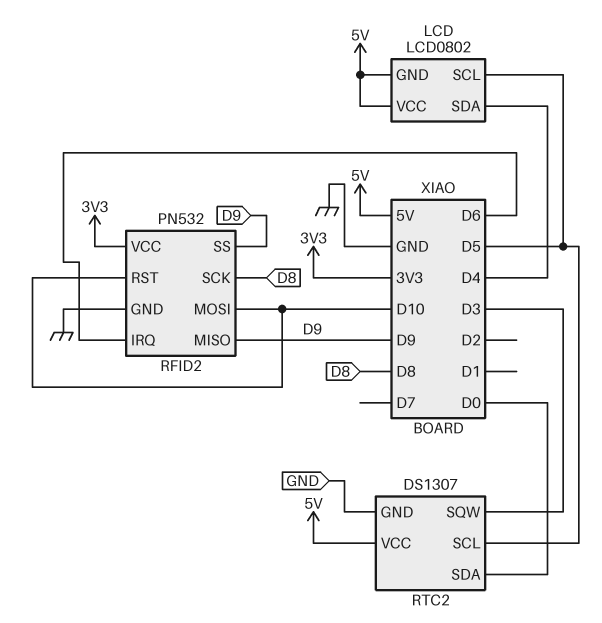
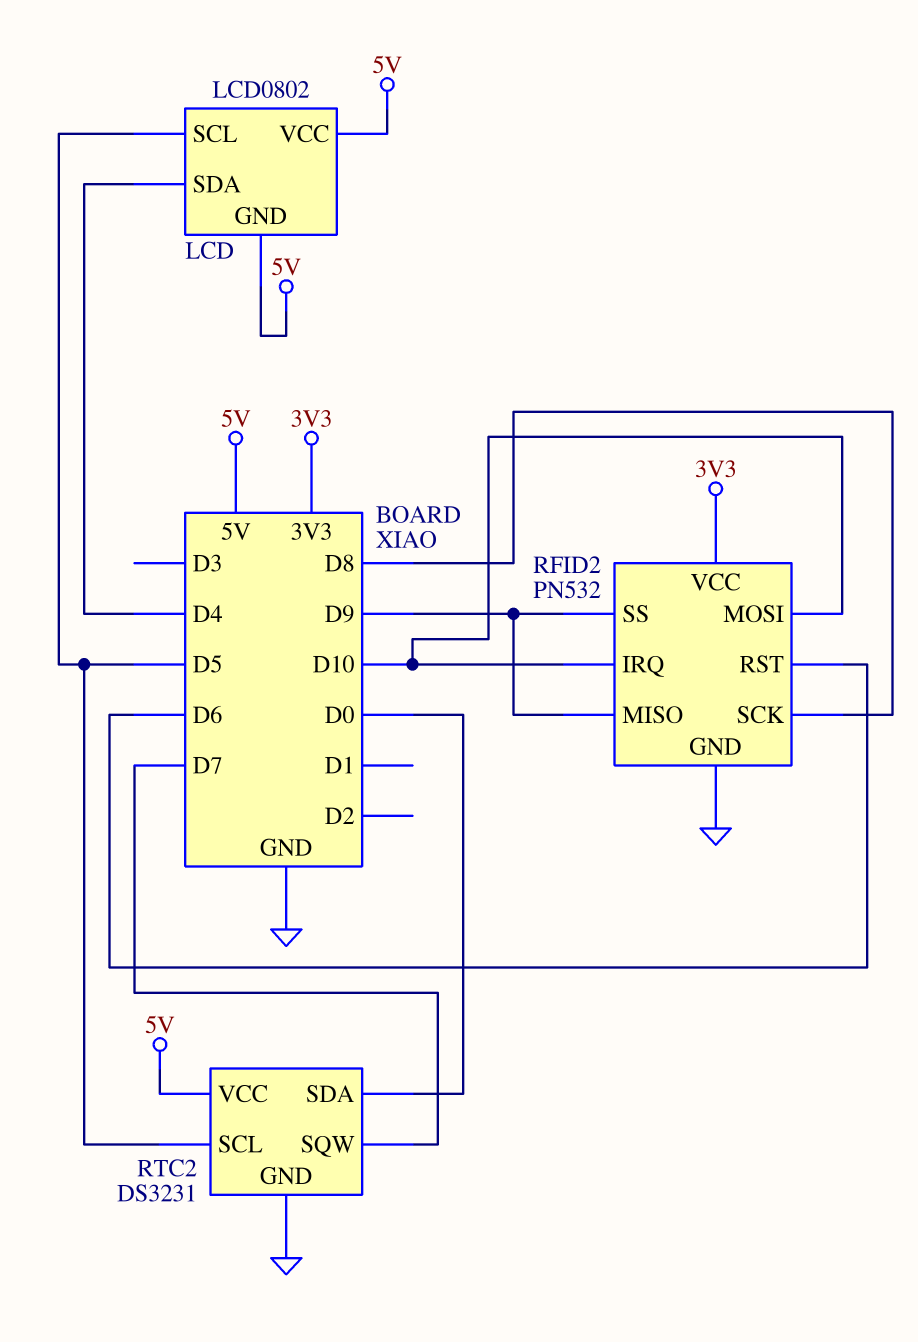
RFID2 pin IRQ: D6 -> D10
RFID2 pin RST: D10 -> D6
RTC2: DS1307 -> DS3231
RTC2 pin SQW: D3 -> D7

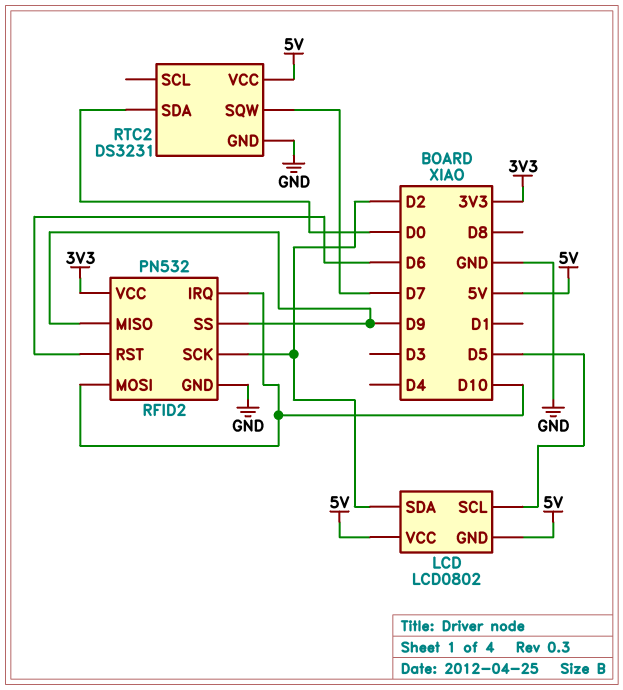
LCD pin SDA: D4 -> D2
RFID2 pin SCK: D8 -> D2
RTC2 pin SCL: D5 -> none

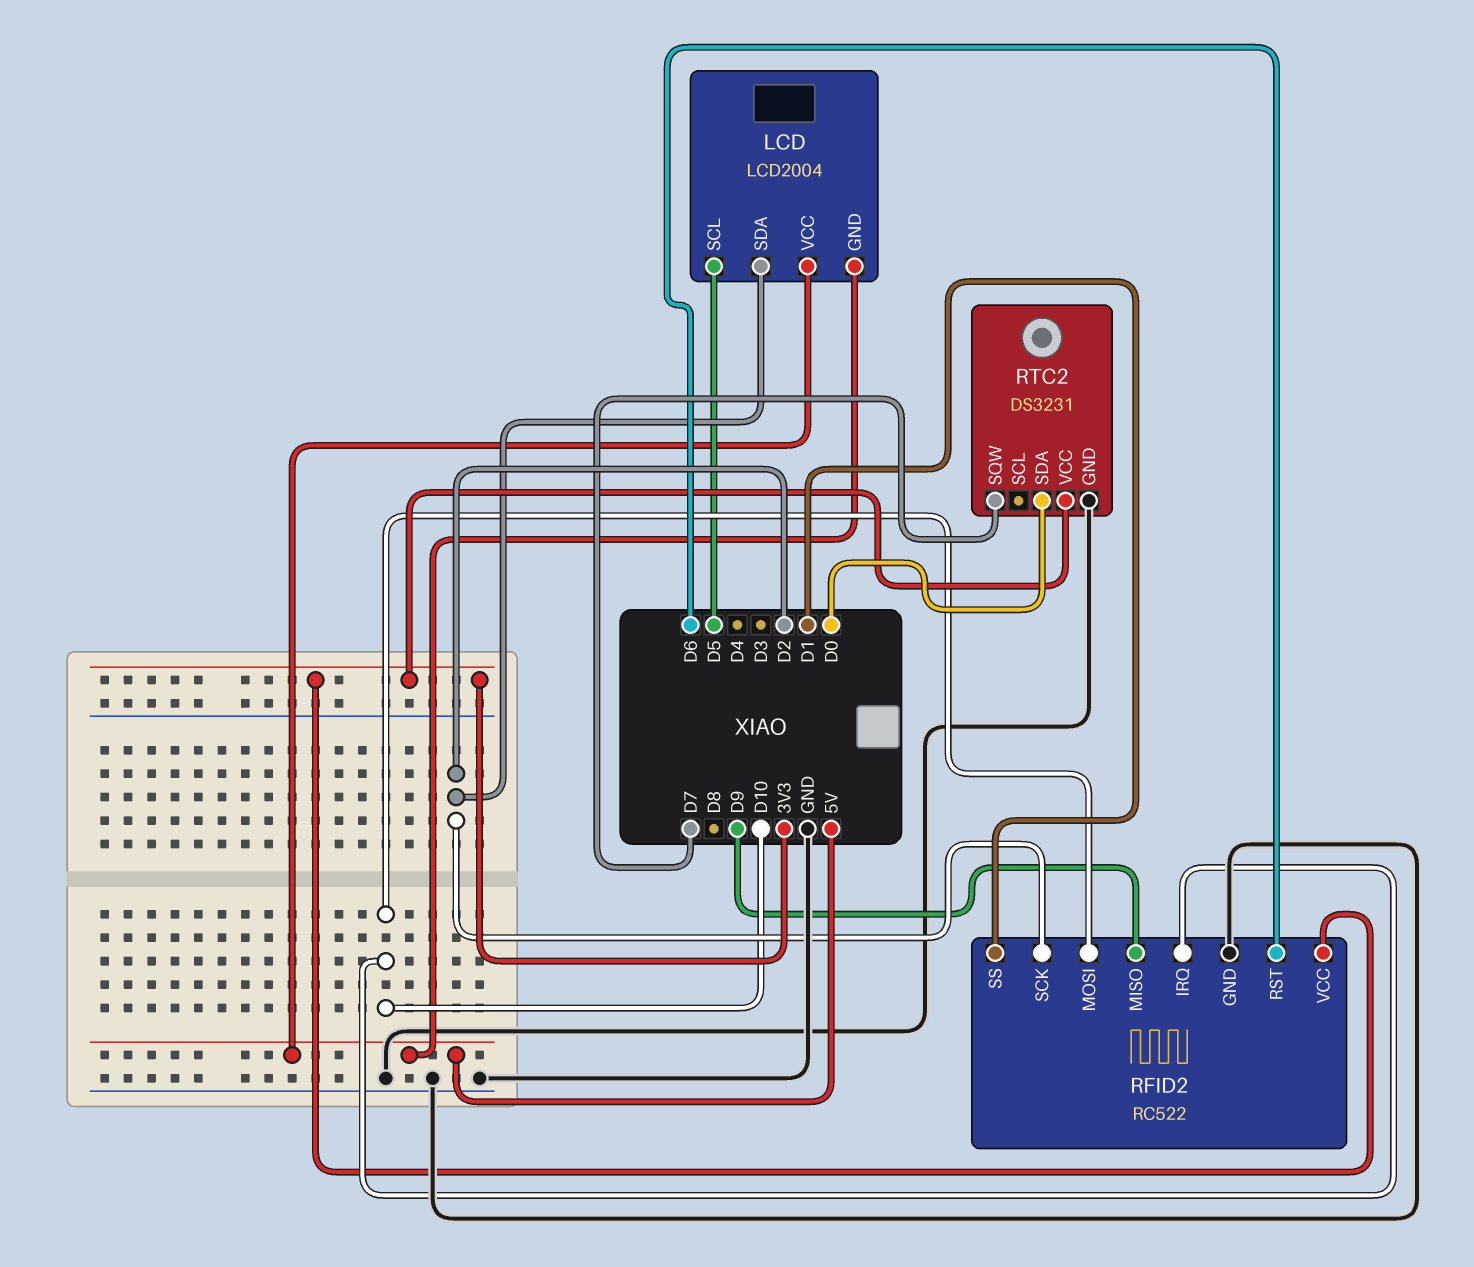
LCD: LCD0802 -> LCD2004
RFID2: PN532 -> RC522
RFID2 pin SS: D9 -> D1
RTC2 pin VCC: 5V -> 3V3

